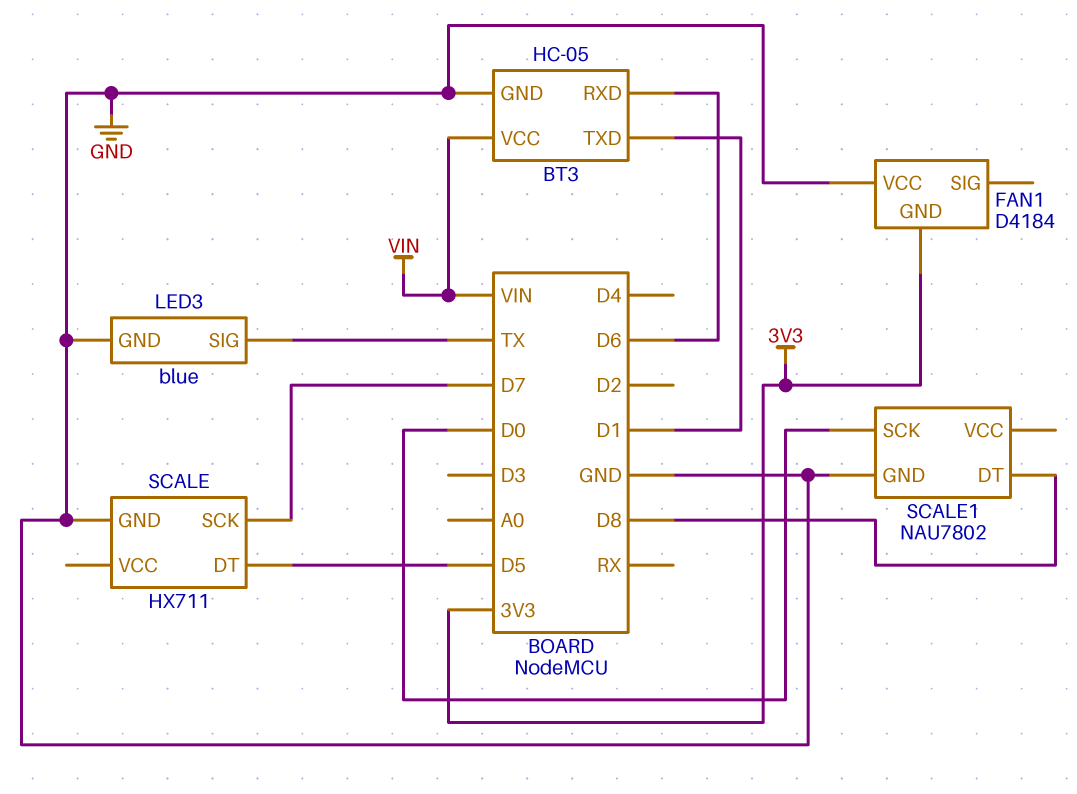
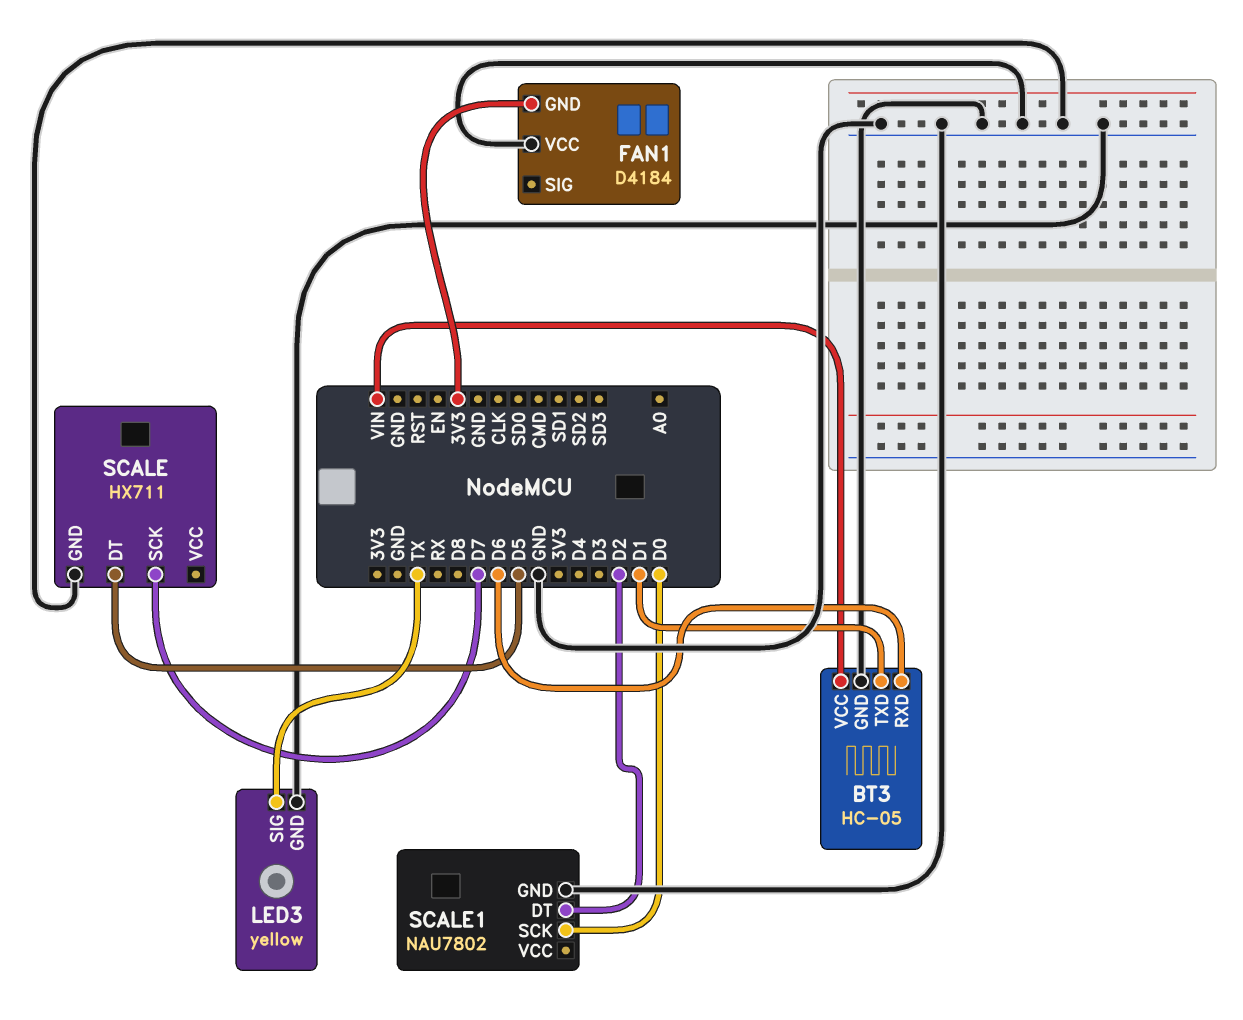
LED3: blue -> yellow
SCALE1 pin DT: D8 -> D2

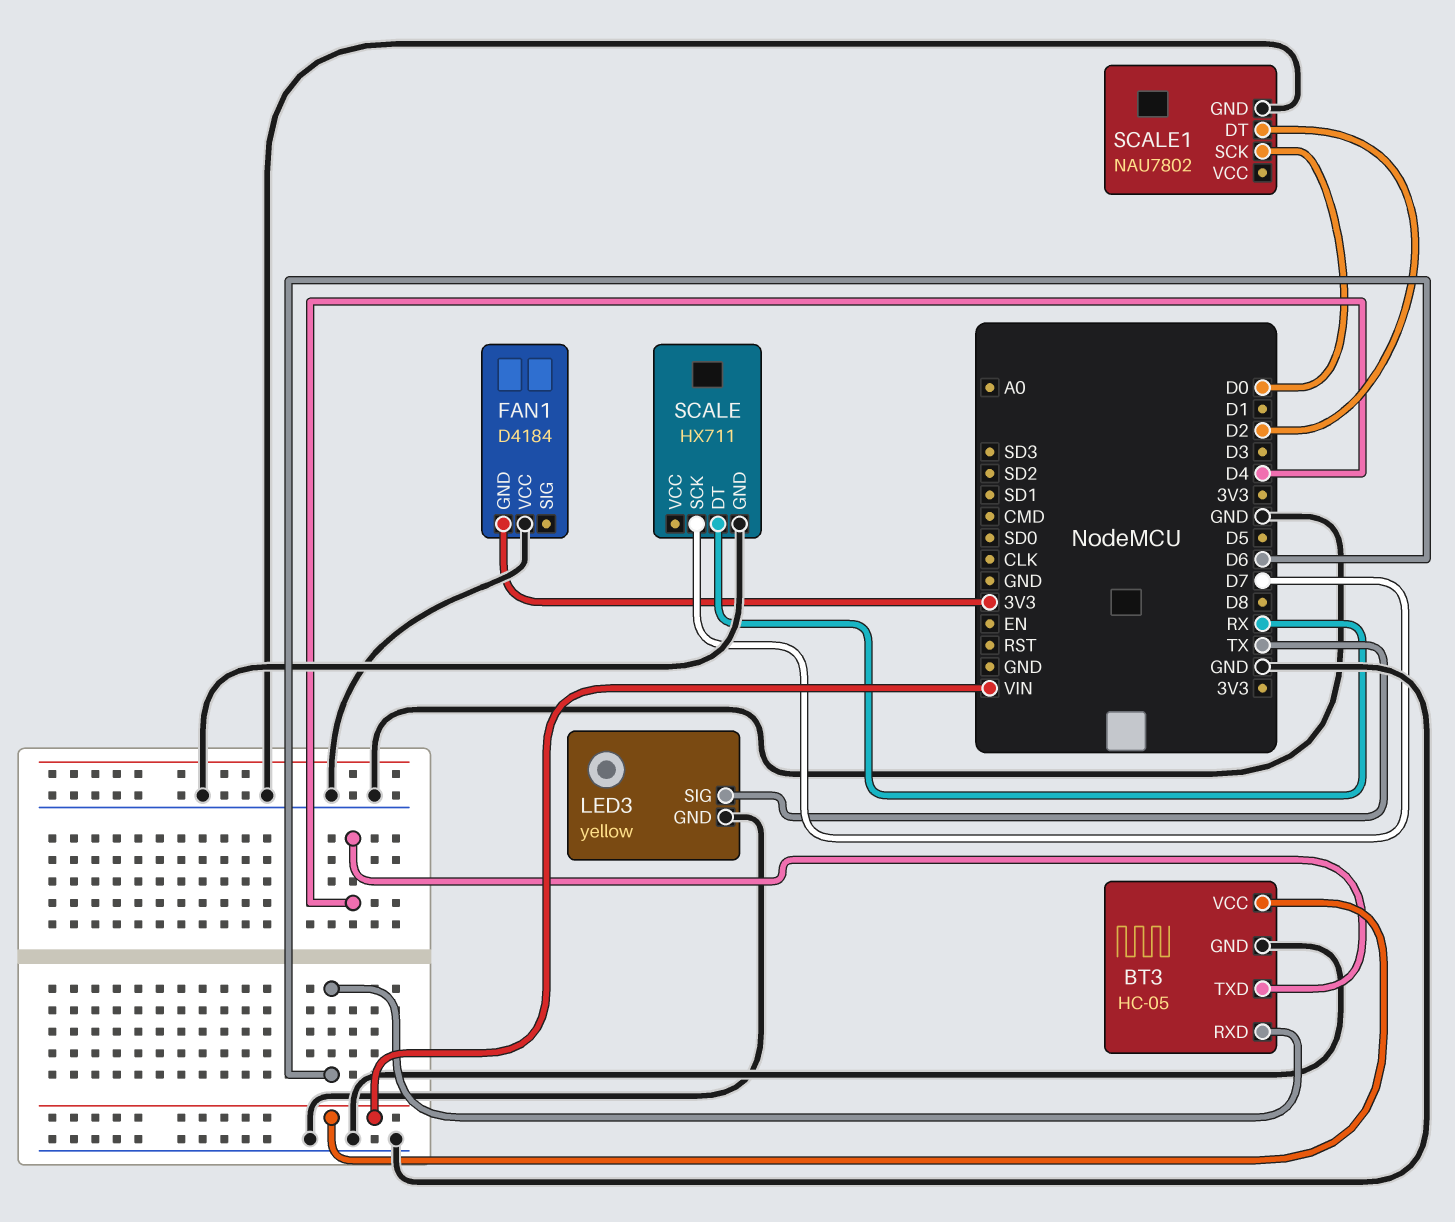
BT3 pin TXD: D1 -> D4
SCALE pin DT: D5 -> RX

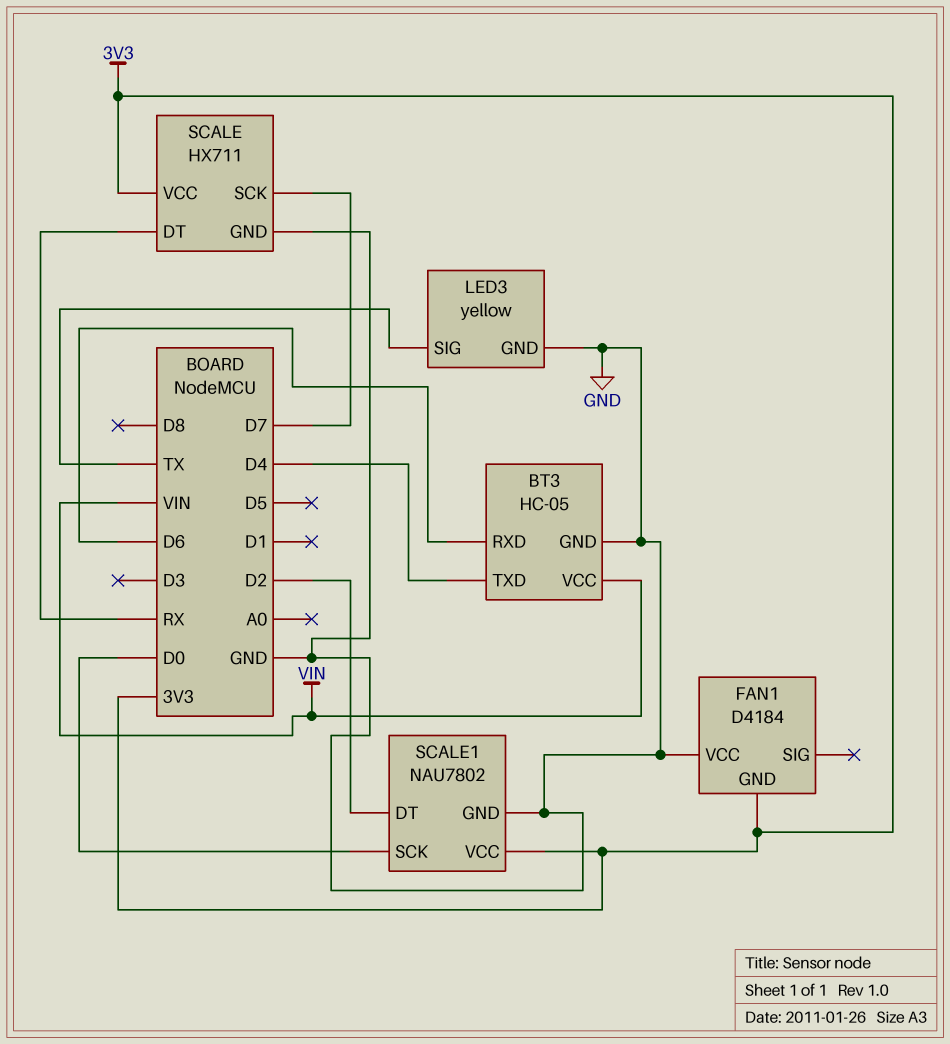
SCALE pin VCC: none -> 3V3
SCALE1 pin VCC: none -> 3V3

